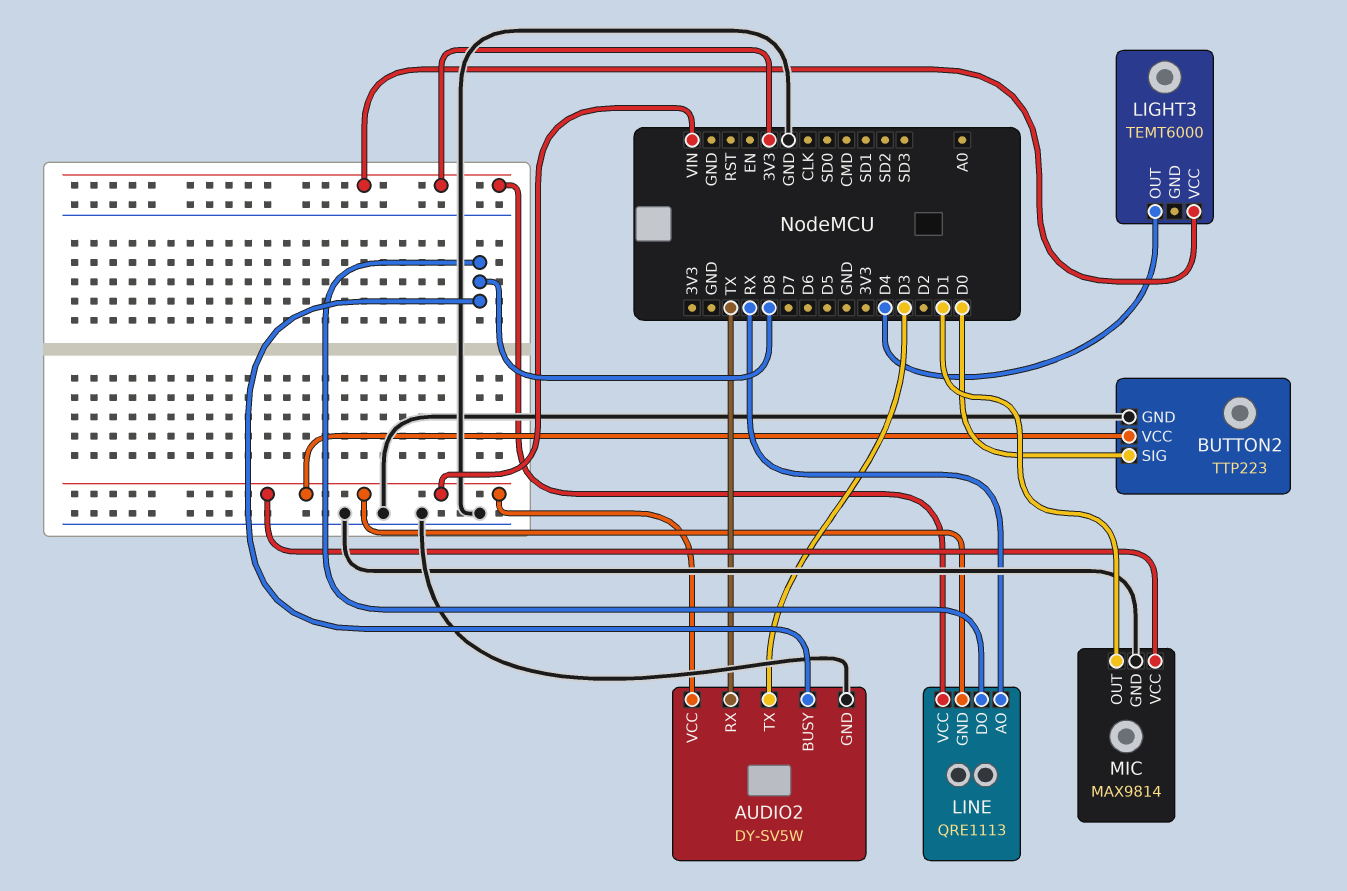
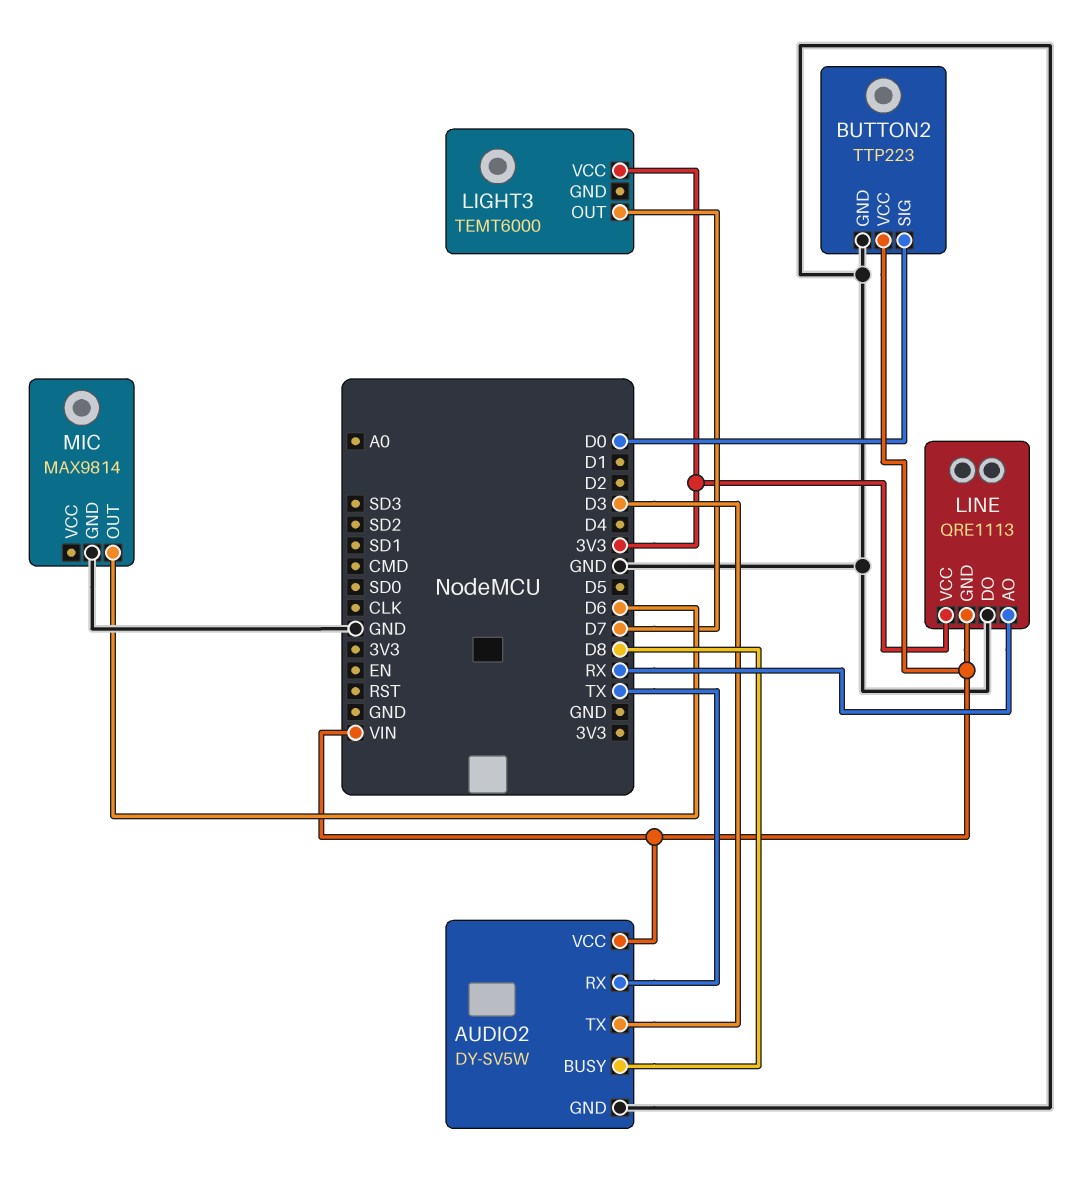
LIGHT3 pin OUT: D4 -> D7
LINE pin DO: D8 -> GND
MIC pin OUT: D1 -> D6
MIC pin VCC: VIN -> none

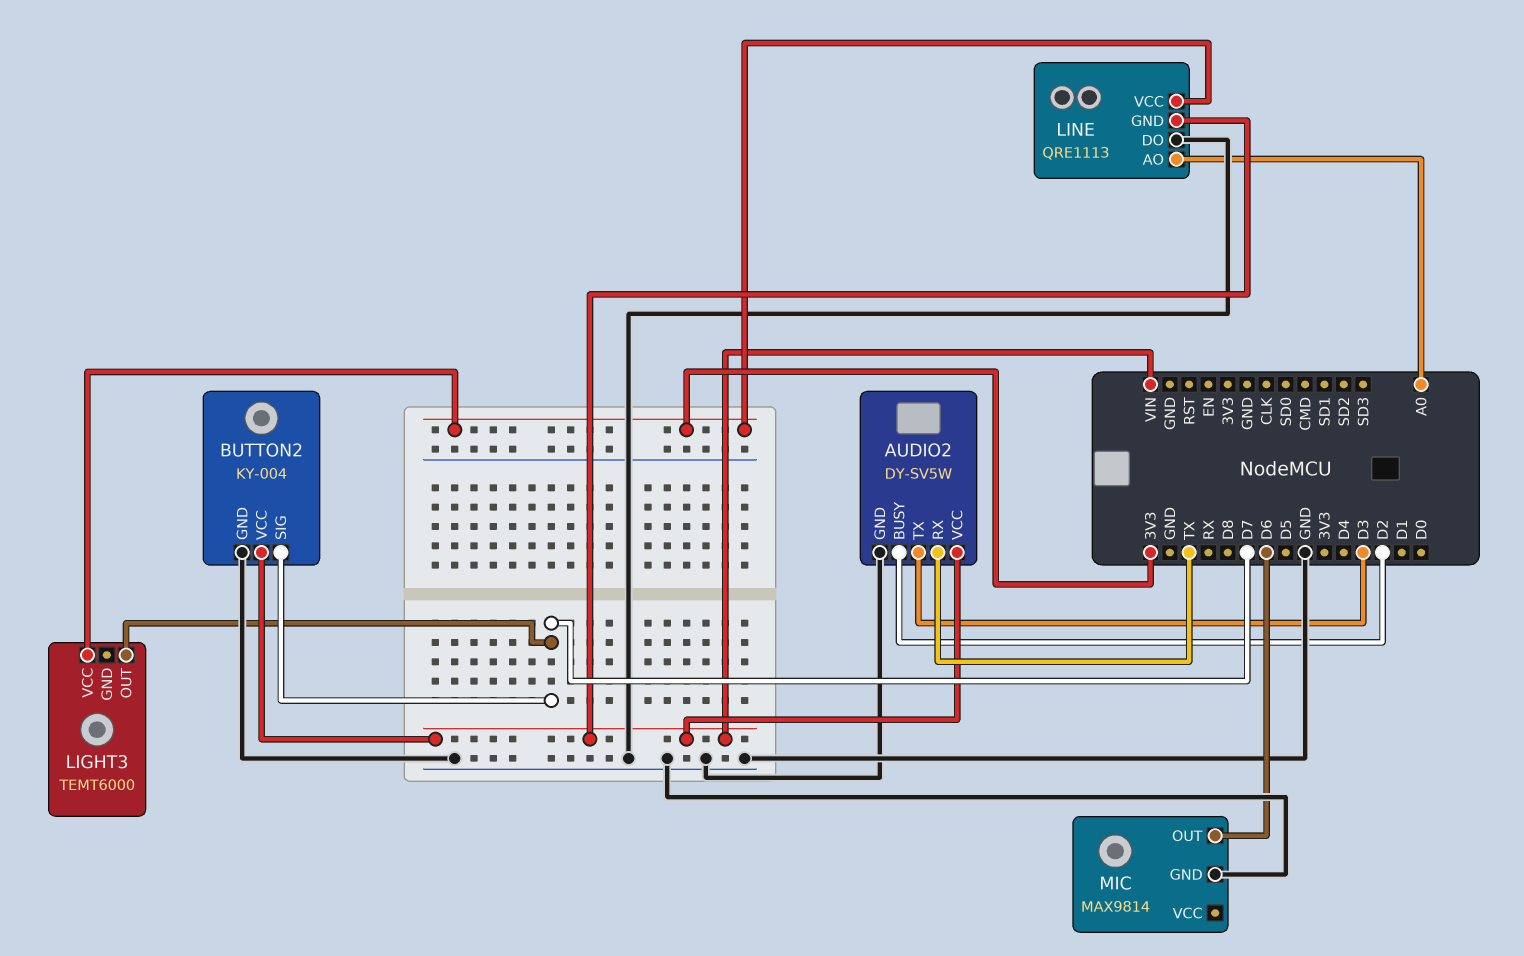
AUDIO2 pin BUSY: D8 -> D2
BUTTON2: TTP223 -> KY-004
BUTTON2 pin SIG: D0 -> D7
LINE pin AO: RX -> A0

